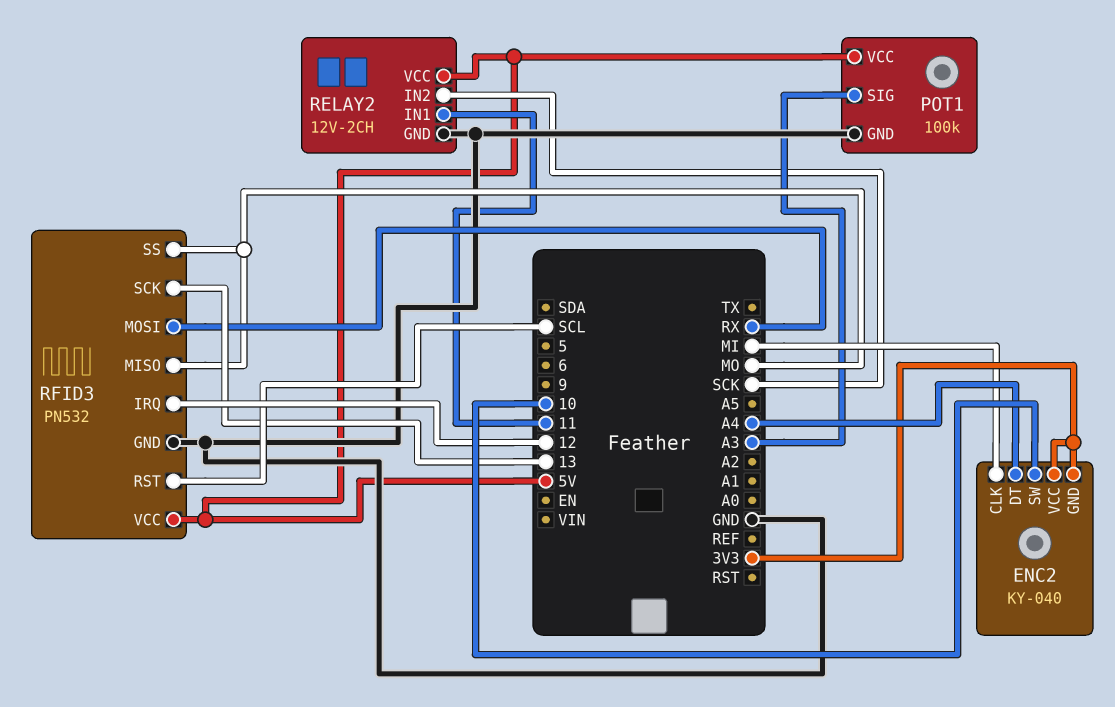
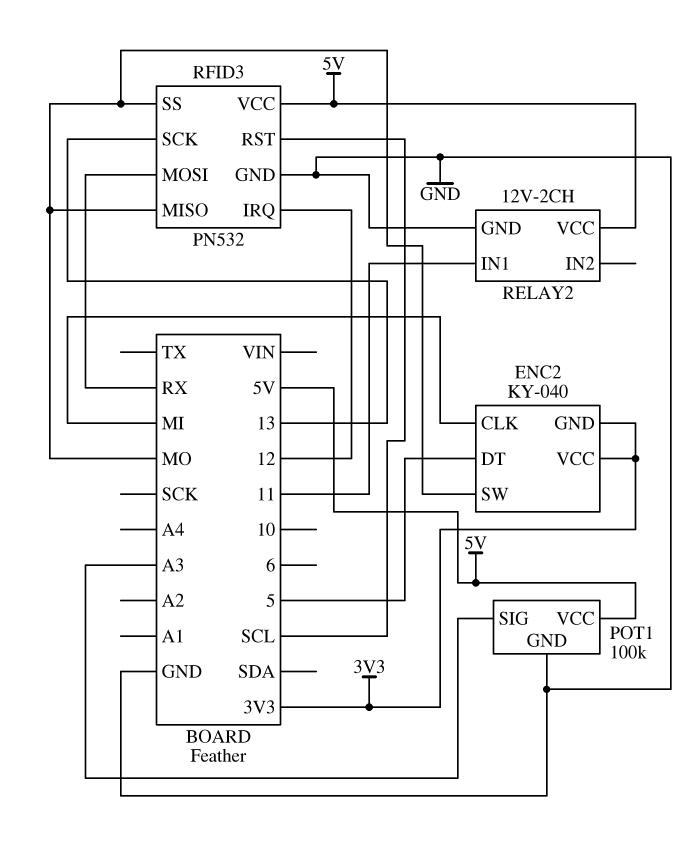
ENC2 pin DT: A4 -> 5
ENC2 pin SW: 10 -> MO
RELAY2 pin IN2: SCK -> none

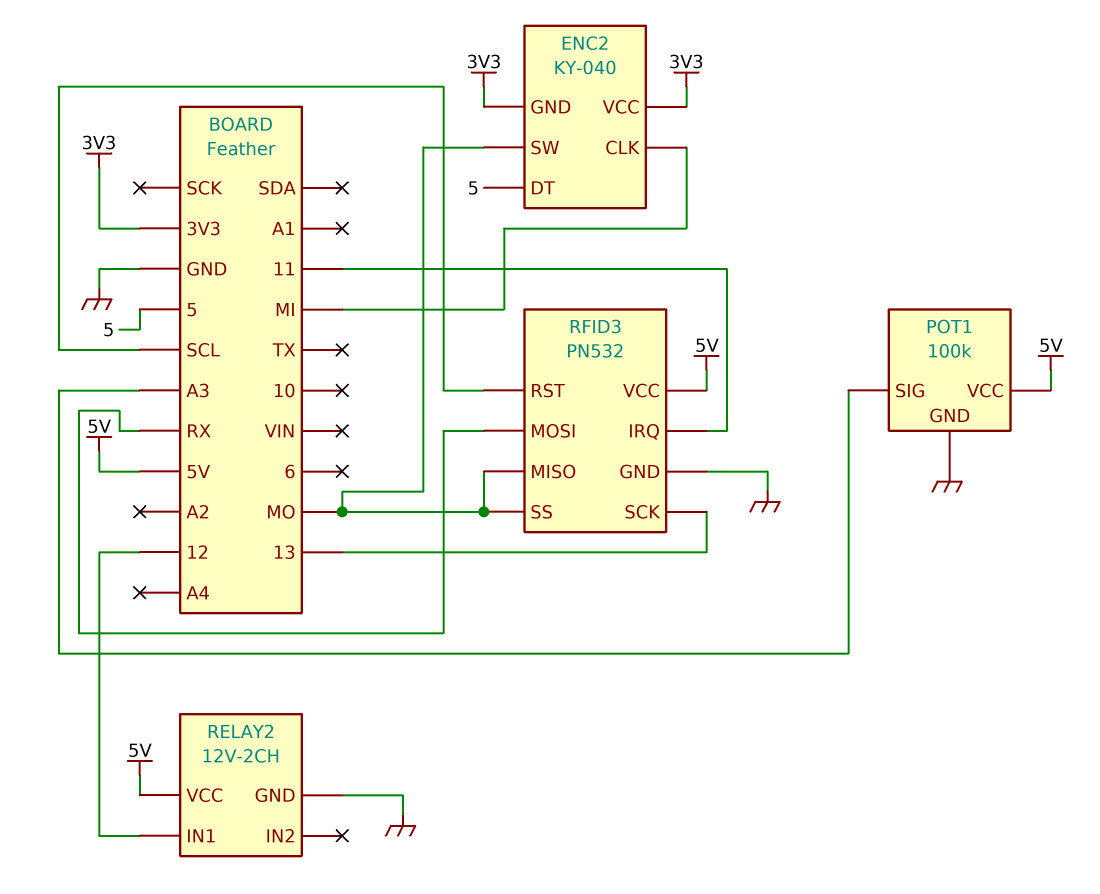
RELAY2 pin IN1: 11 -> 12
RFID3 pin IRQ: 12 -> 11

